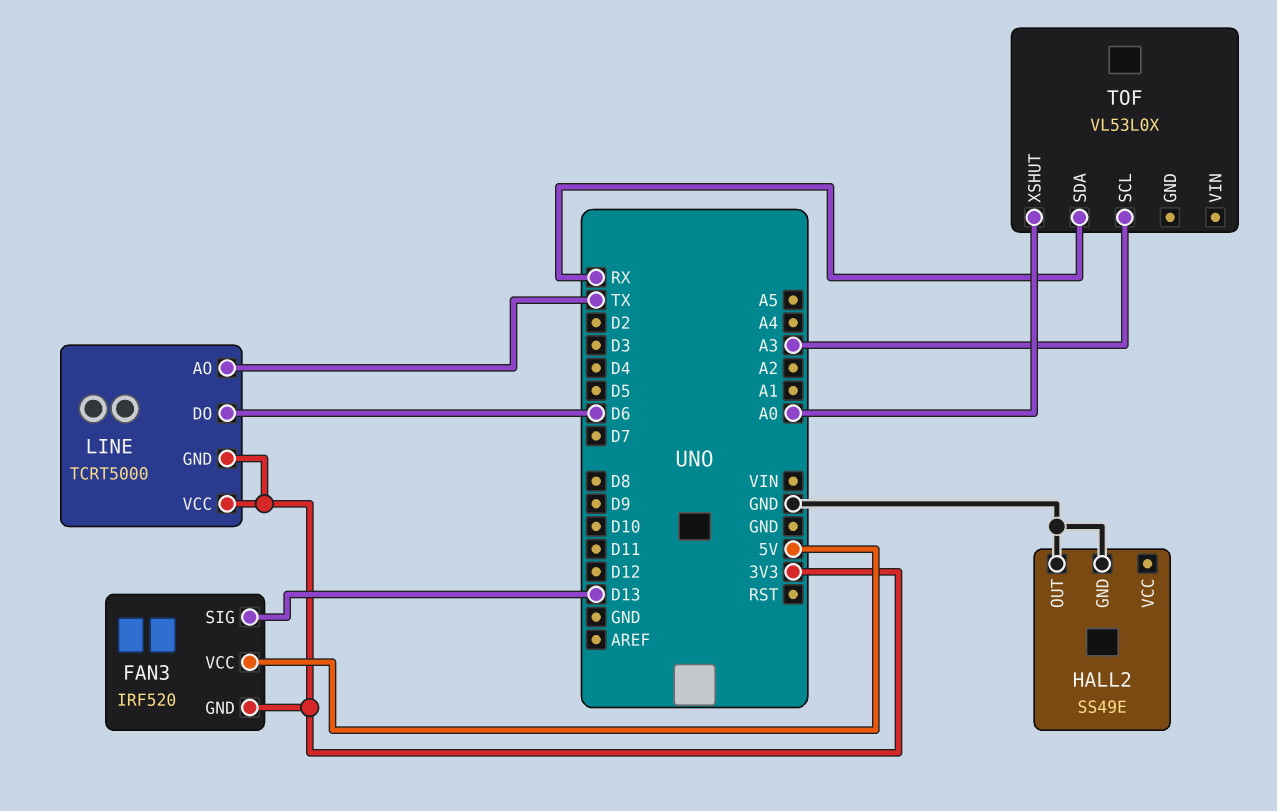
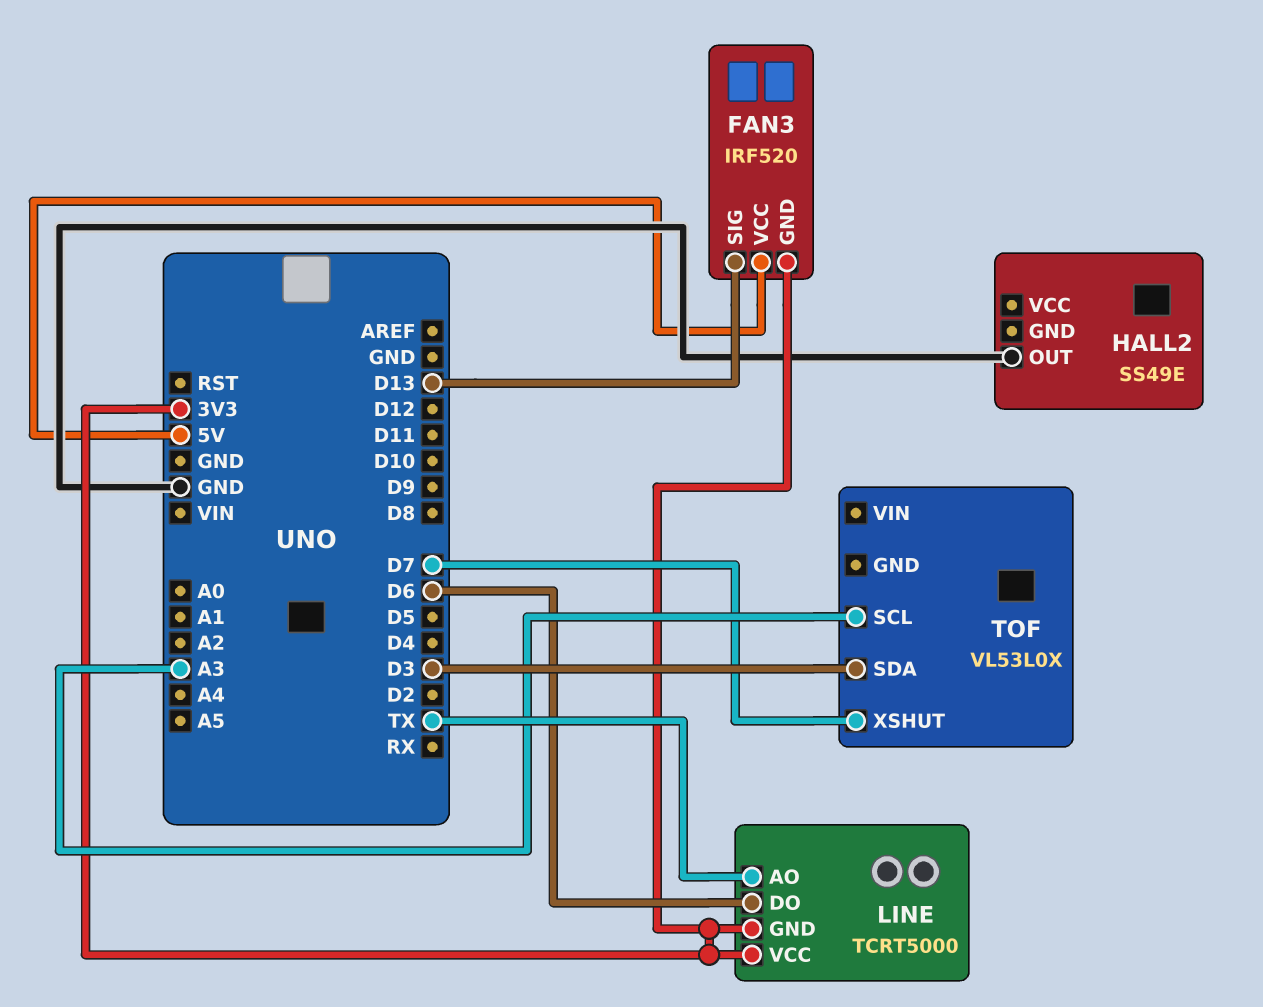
HALL2 pin GND: GND -> none
TOF pin SDA: RX -> D3
TOF pin XSHUT: A0 -> D7

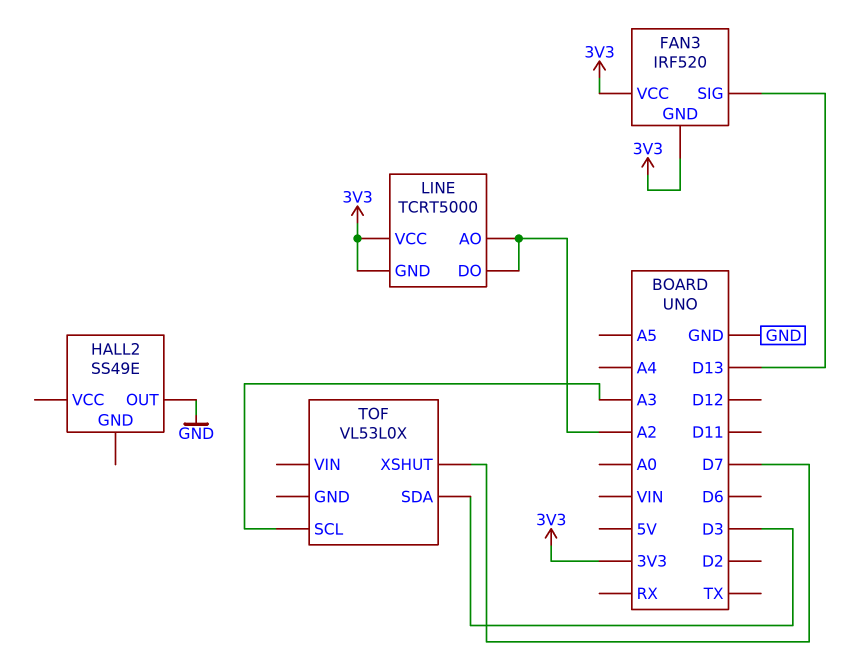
FAN3 pin VCC: 5V -> 3V3
LINE pin AO: TX -> A2
LINE pin DO: D6 -> A2

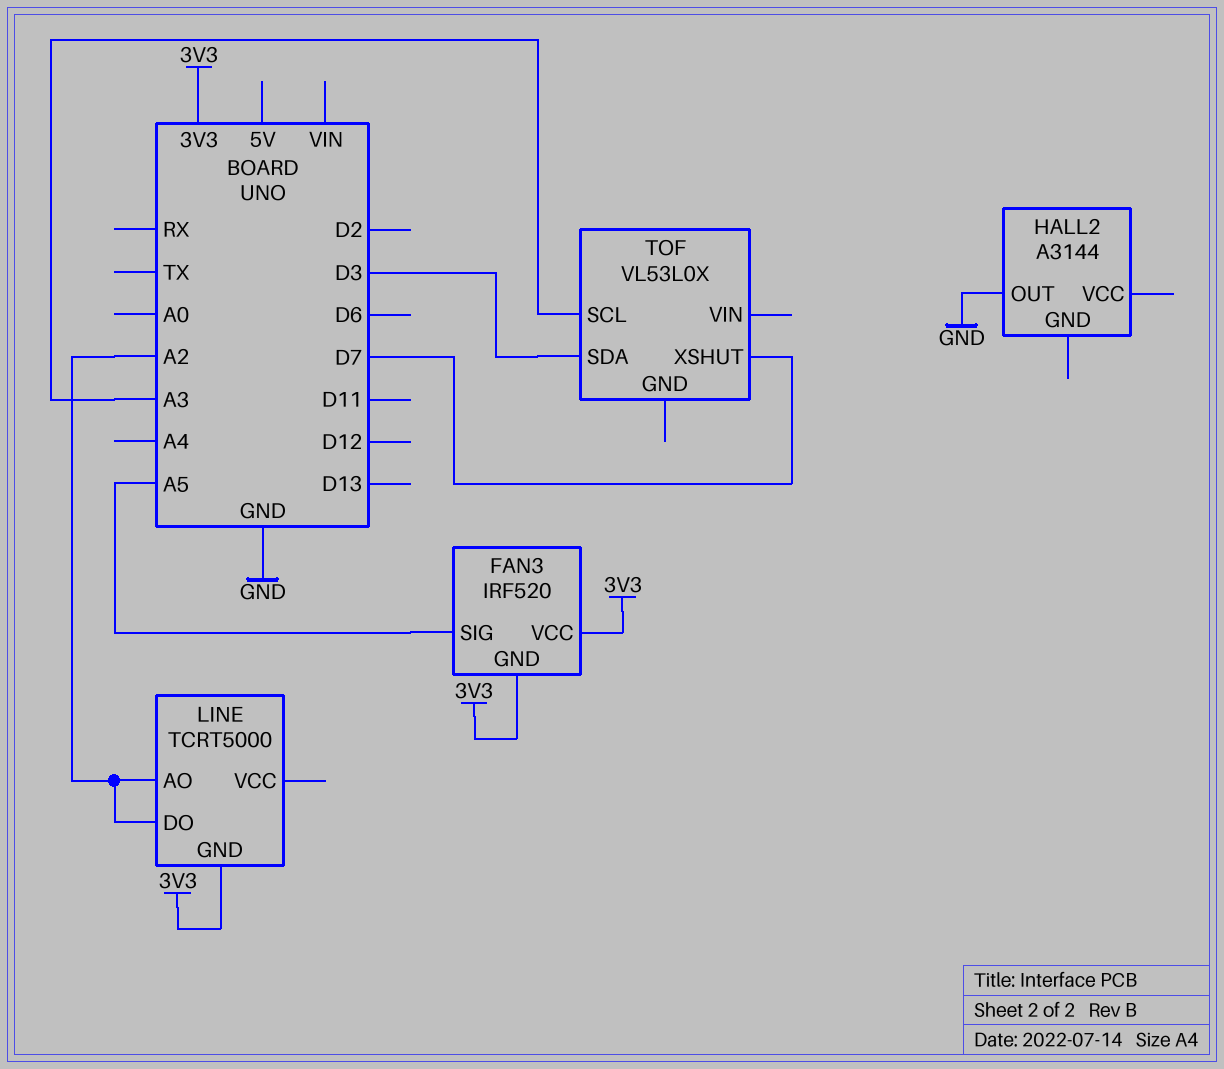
FAN3 pin SIG: D13 -> A5
HALL2: SS49E -> A3144
LINE pin VCC: 3V3 -> none

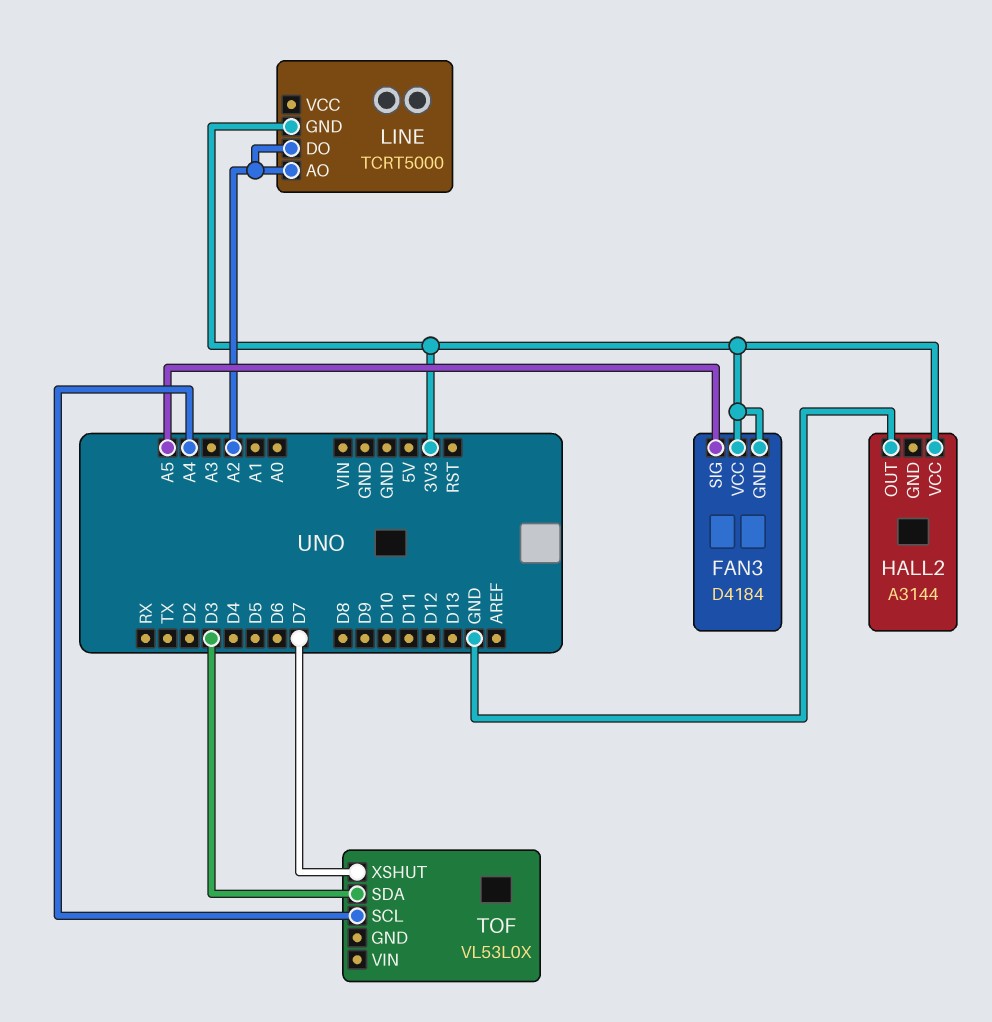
FAN3: IRF520 -> D4184
HALL2 pin VCC: none -> 3V3
TOF pin SCL: A3 -> A4

